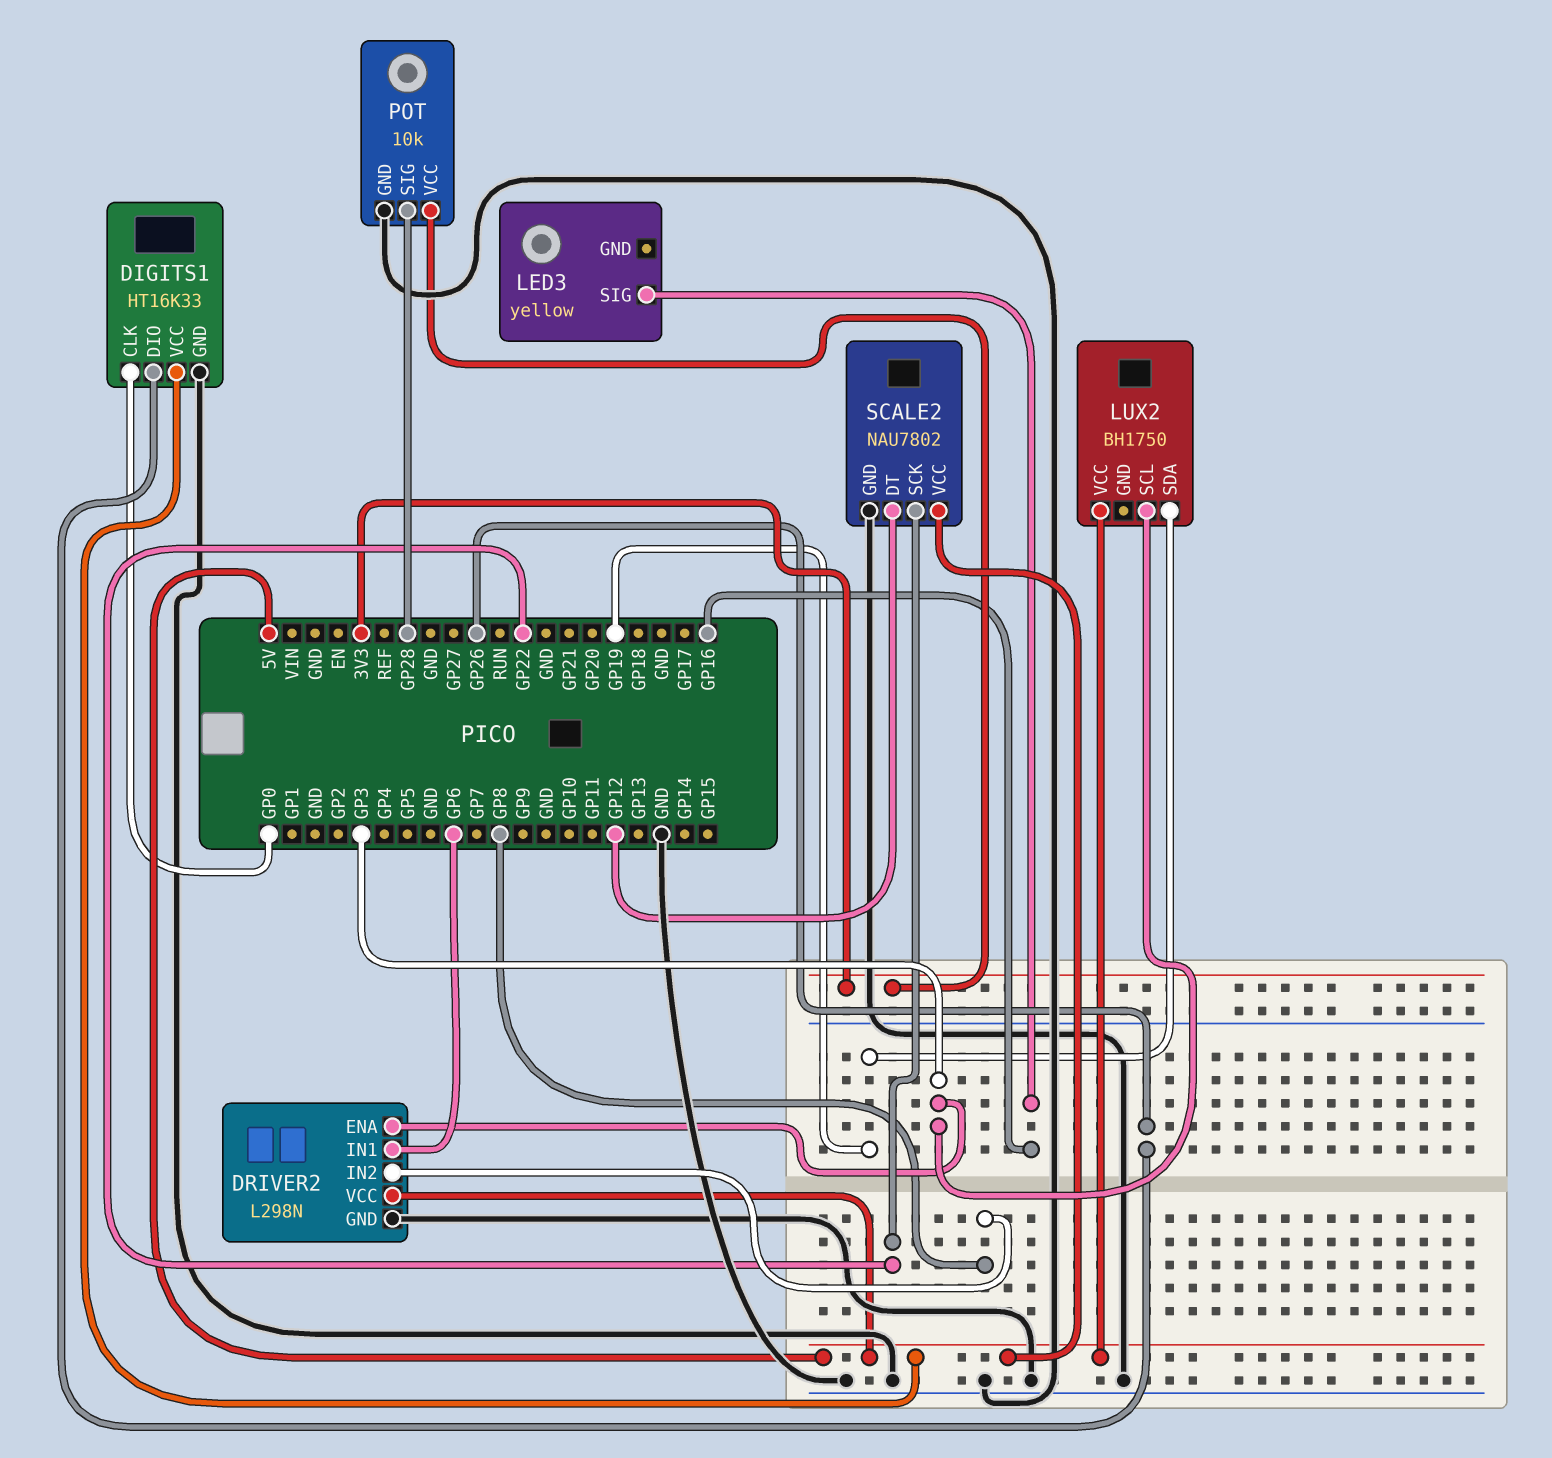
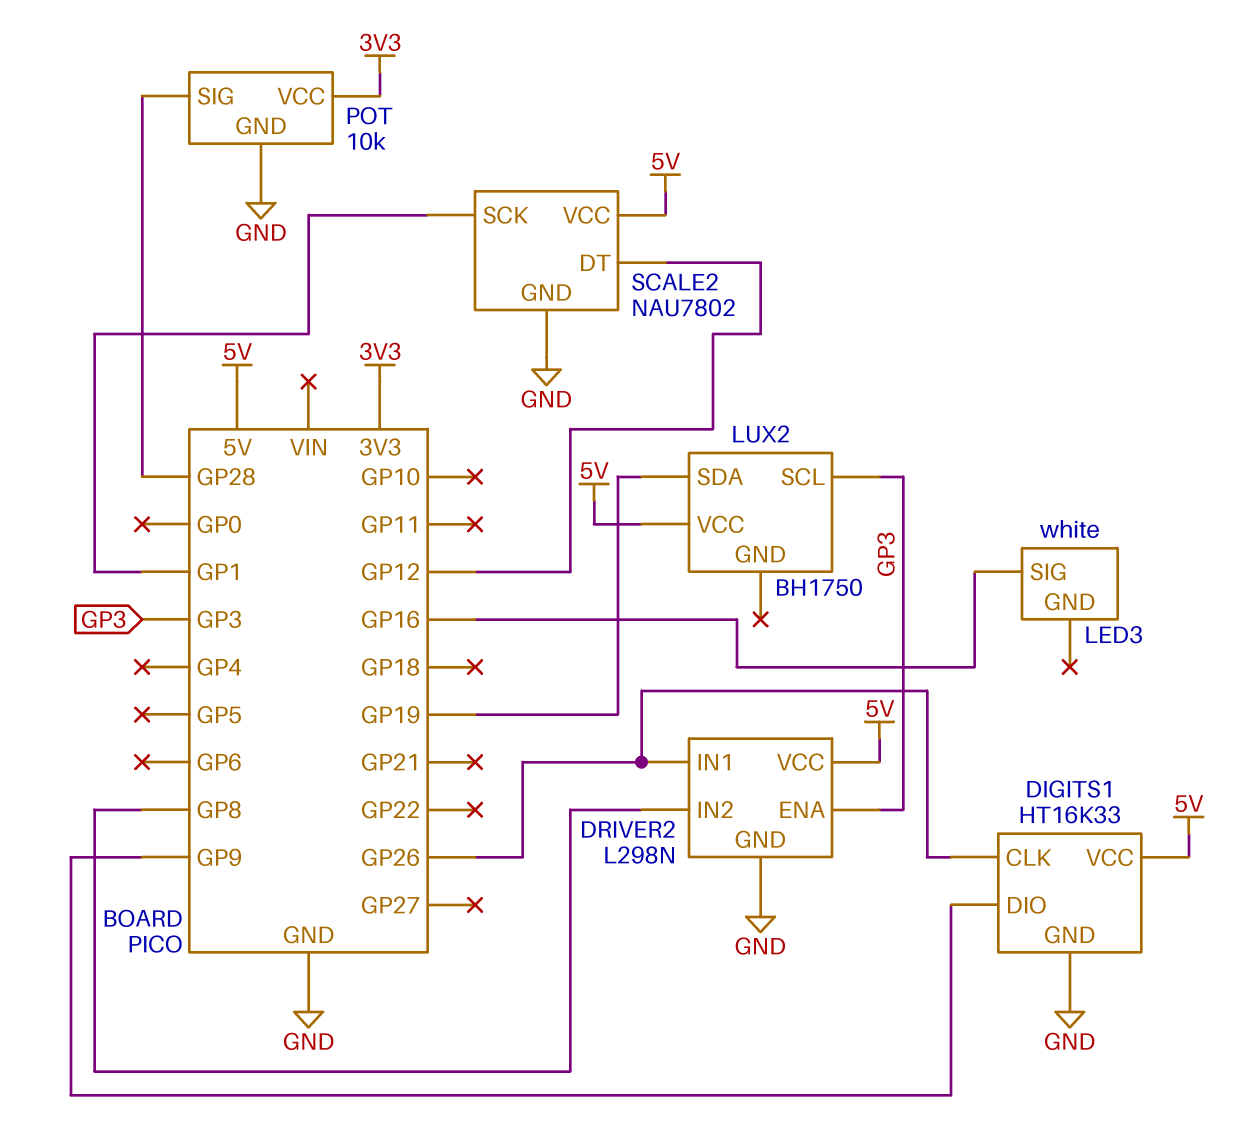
DIGITS1 pin CLK: GP0 -> GP26
DIGITS1 pin DIO: GP26 -> GP9
DRIVER2 pin IN1: GP6 -> GP26
LED3: yellow -> white
SCALE2 pin SCK: GP22 -> GP1

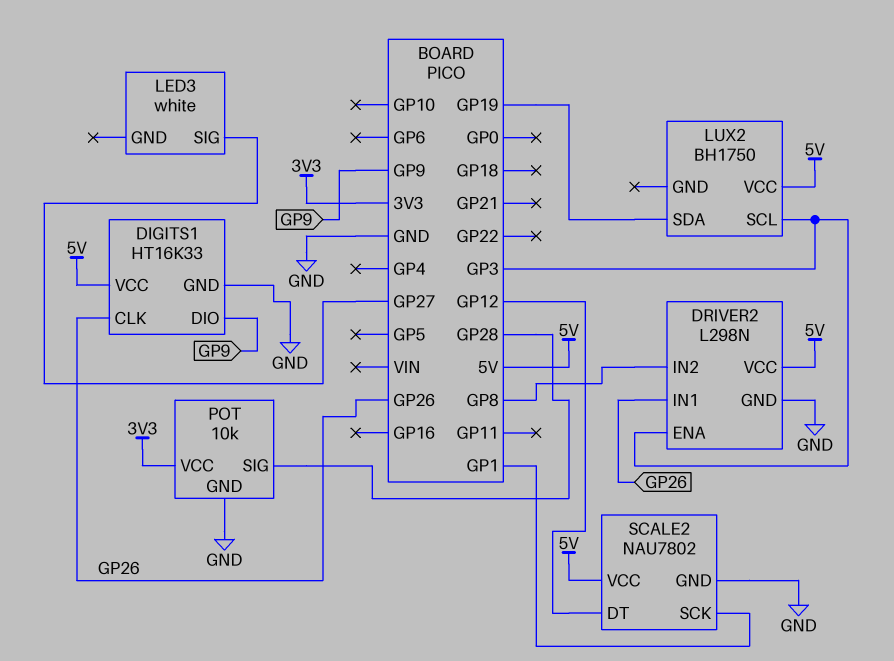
LED3 pin SIG: GP16 -> GP27

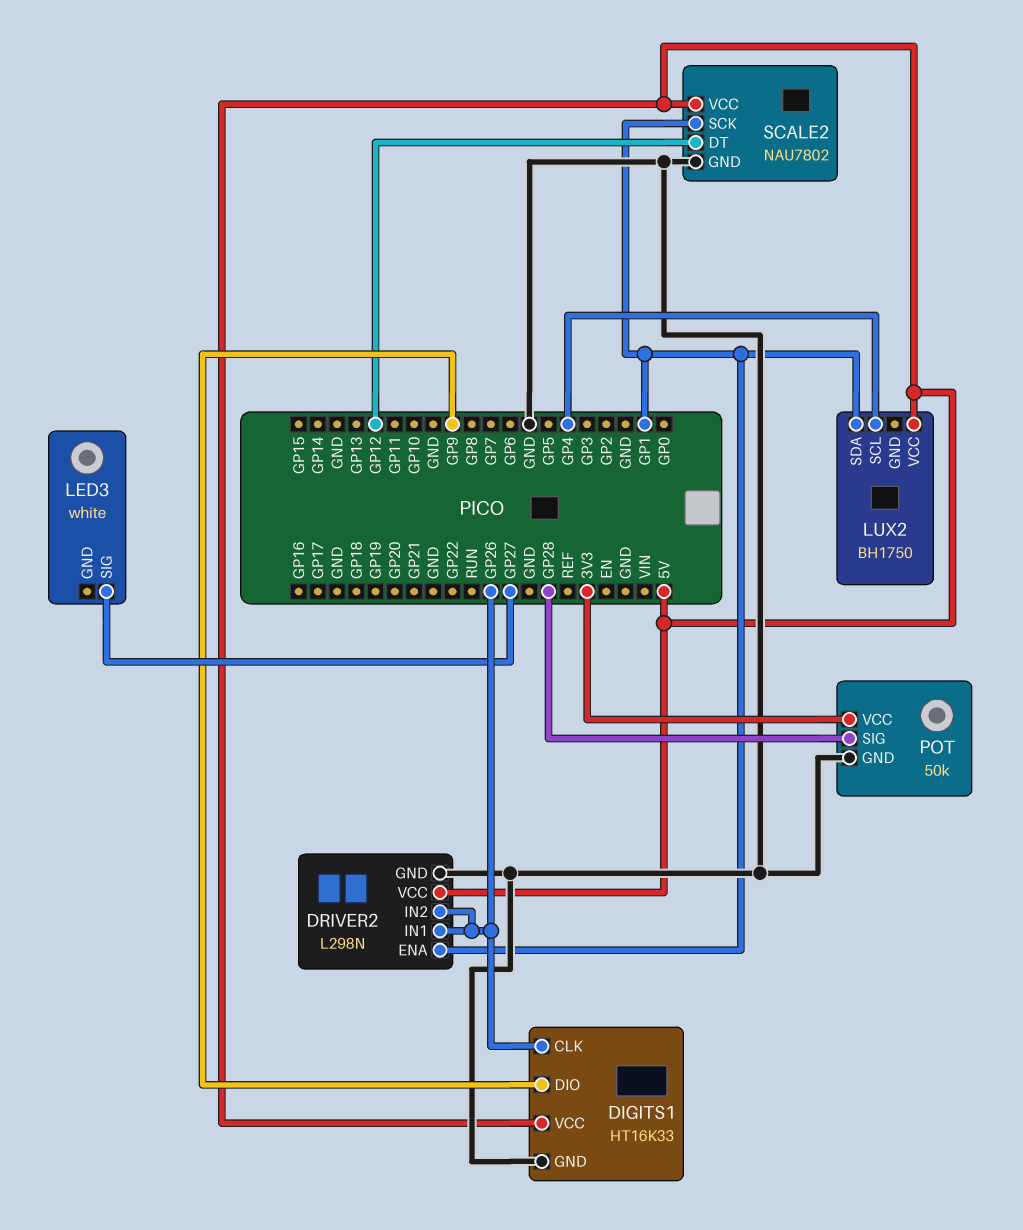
DRIVER2 pin ENA: GP3 -> GP1
DRIVER2 pin IN2: GP8 -> GP26
LUX2 pin SCL: GP3 -> GP4
LUX2 pin SDA: GP19 -> GP1
POT: 10k -> 50k

